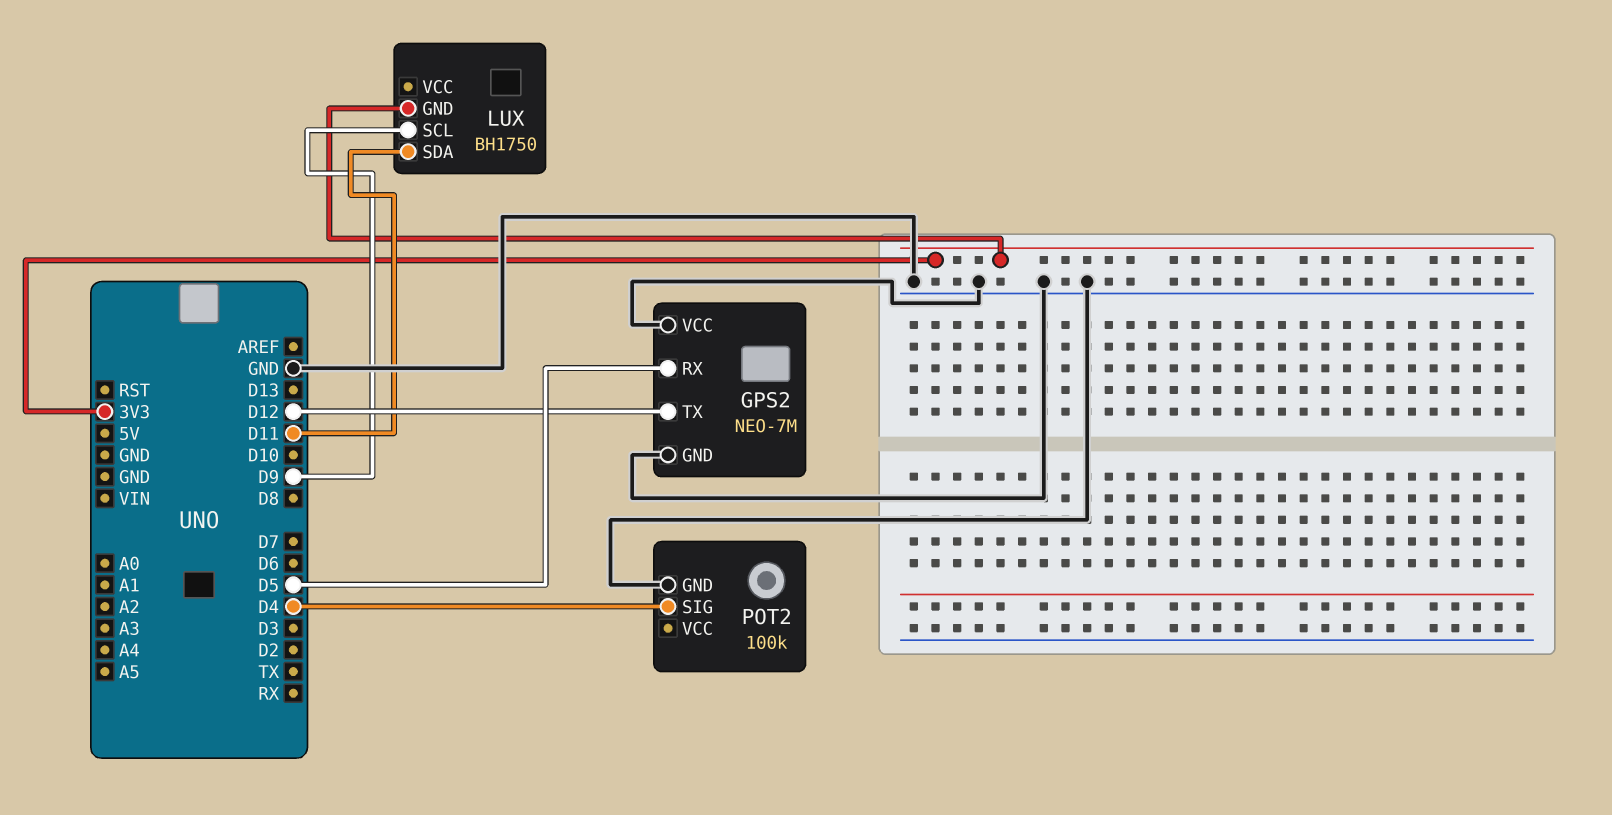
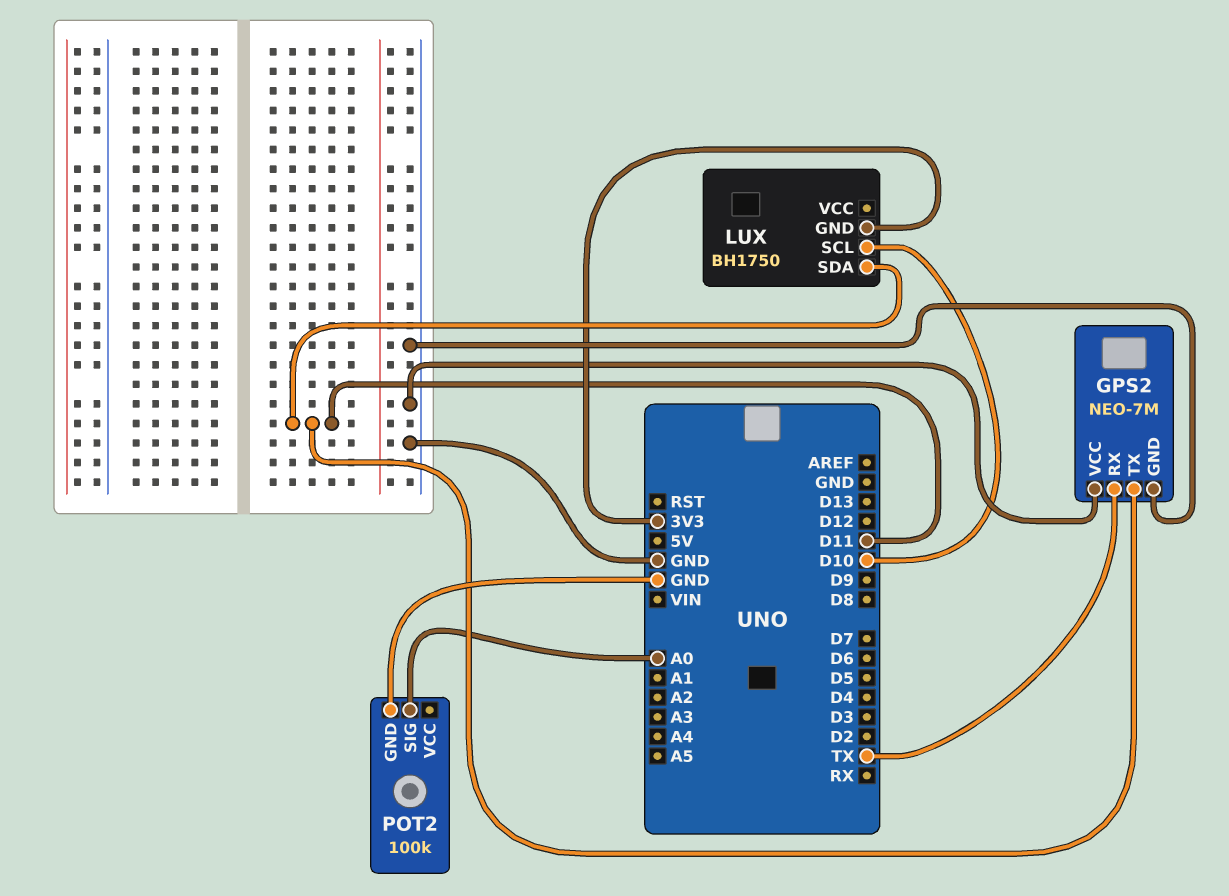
GPS2 pin RX: D5 -> TX
GPS2 pin TX: D12 -> D11
LUX pin SCL: D9 -> D10
POT2 pin SIG: D4 -> A0

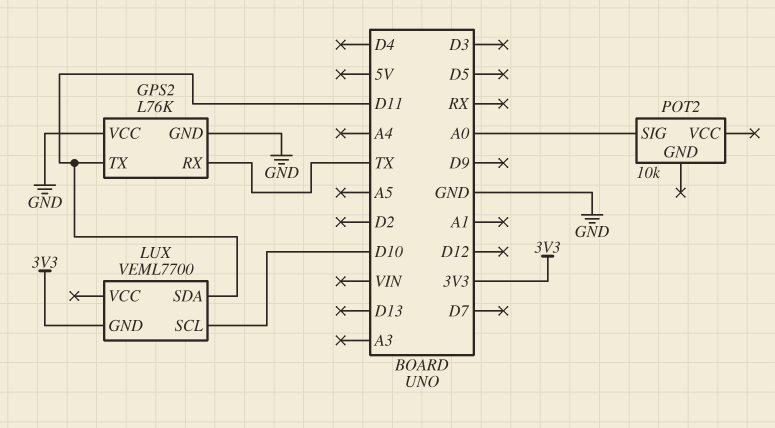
GPS2: NEO-7M -> L76K
LUX: BH1750 -> VEML7700
POT2: 100k -> 10k
POT2 pin GND: GND -> none

